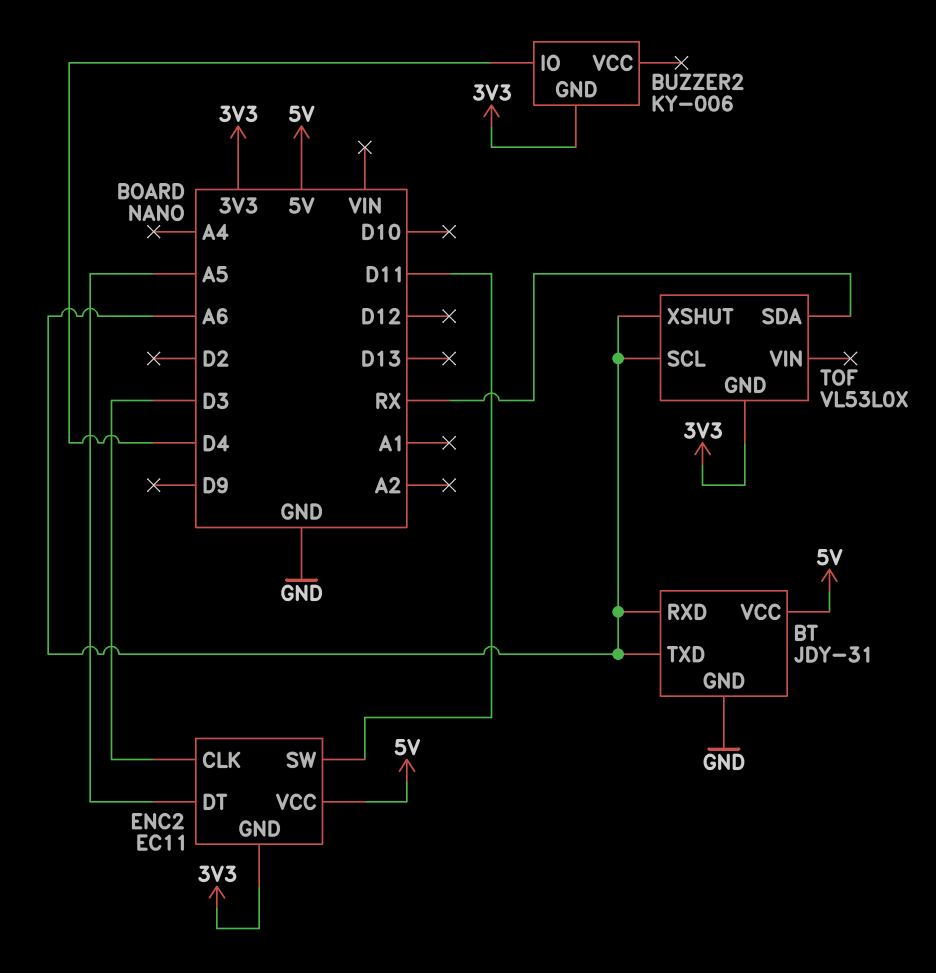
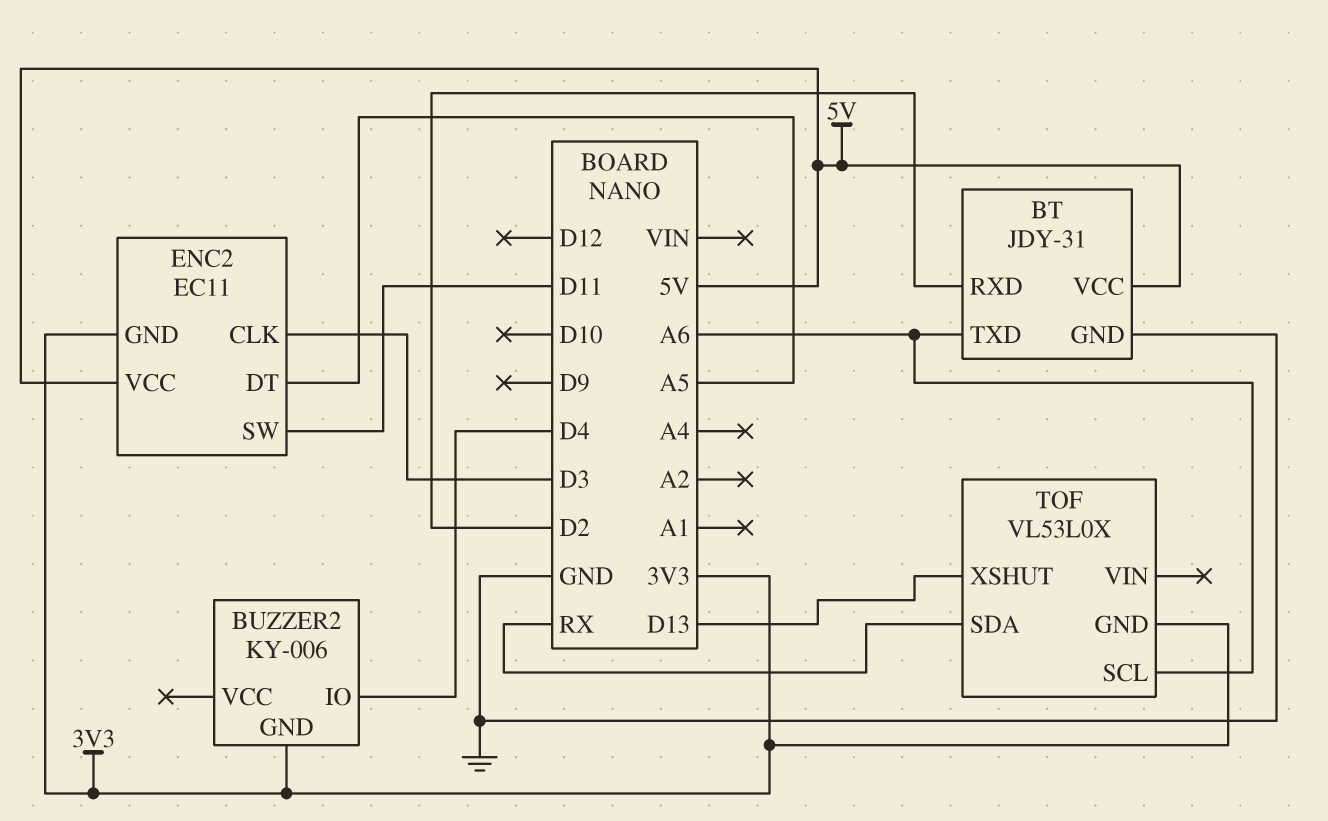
BT pin RXD: A6 -> D2
TOF pin XSHUT: A6 -> D13

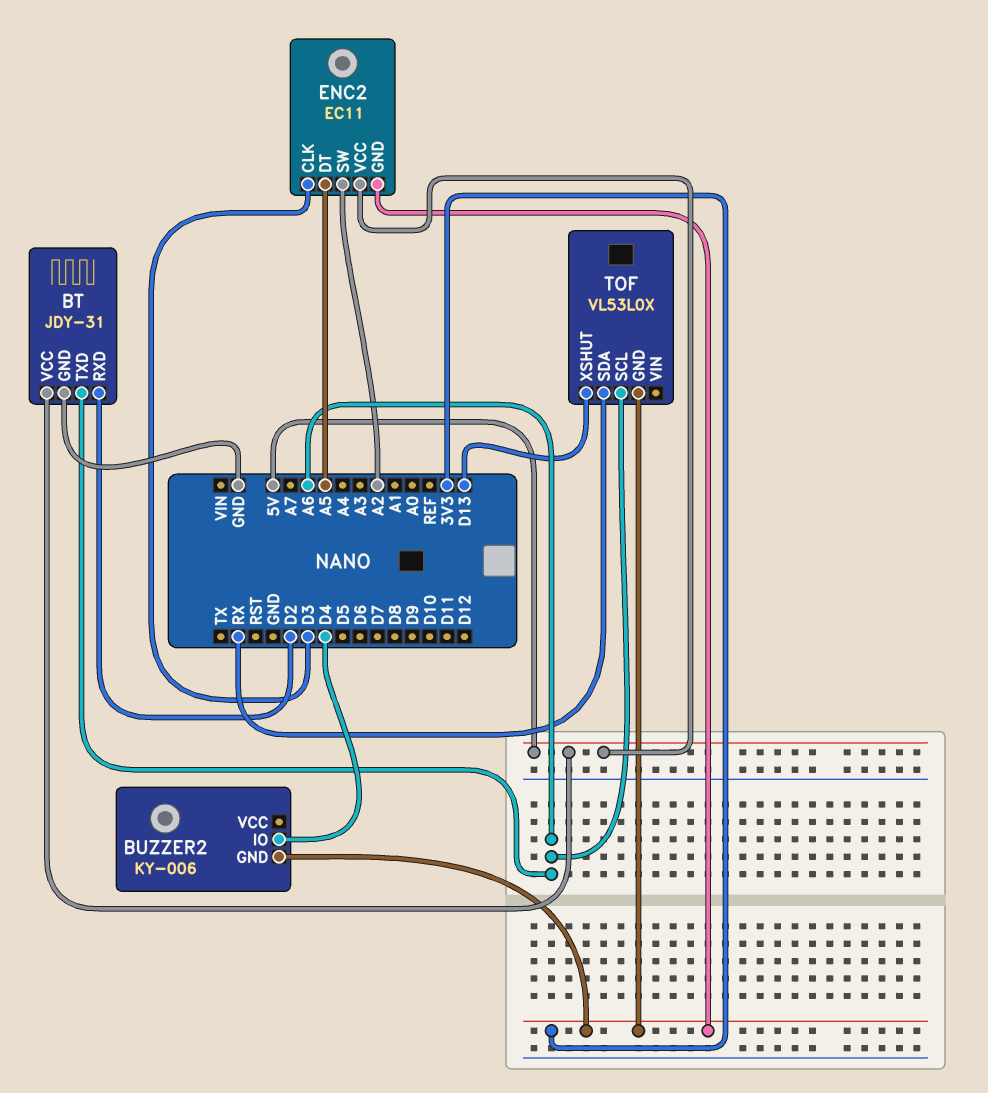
ENC2 pin SW: D11 -> A2

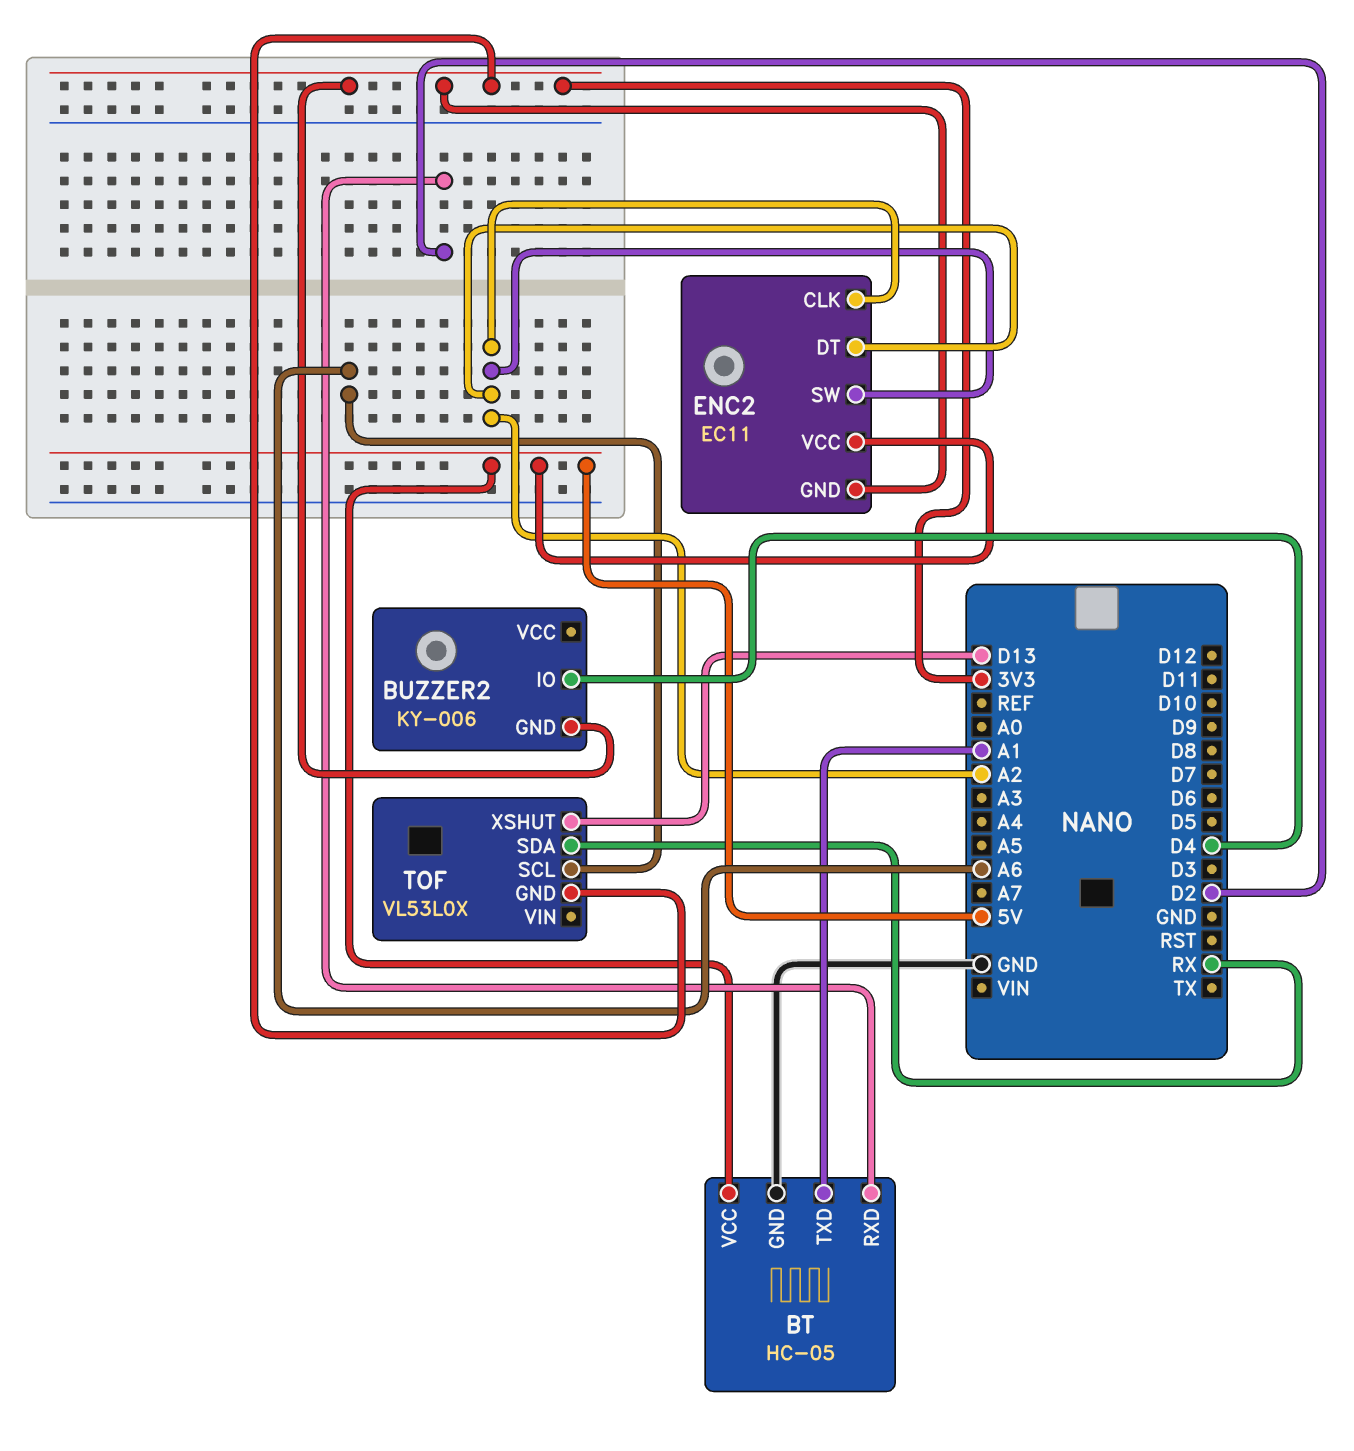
BT: JDY-31 -> HC-05
BT pin TXD: A6 -> A1
ENC2 pin CLK: D3 -> A2
ENC2 pin DT: A5 -> A2

